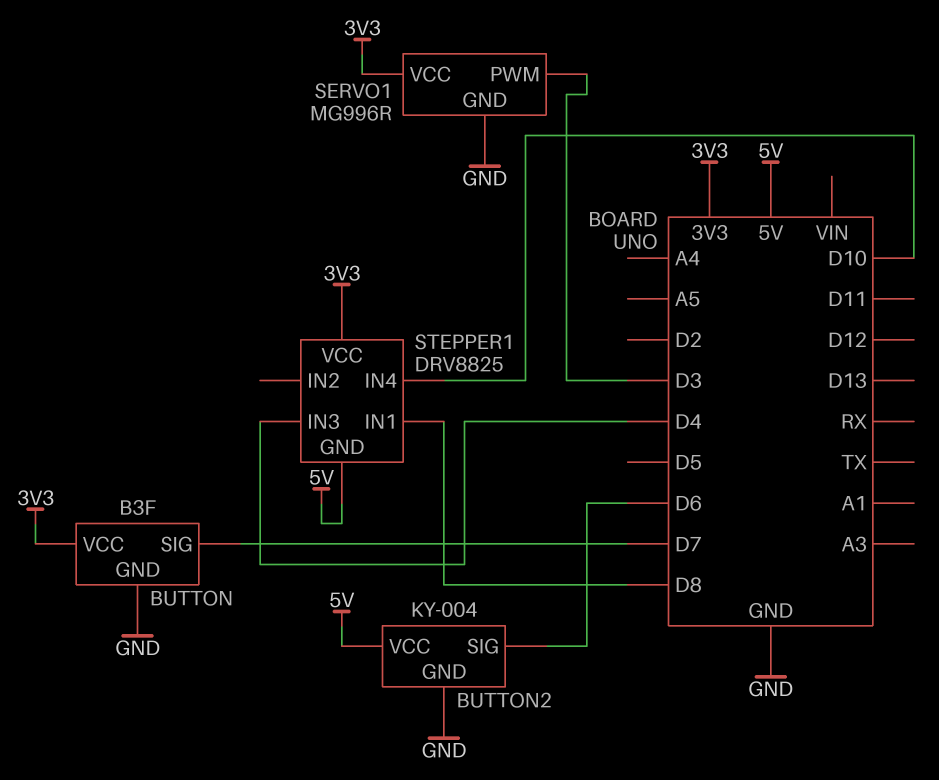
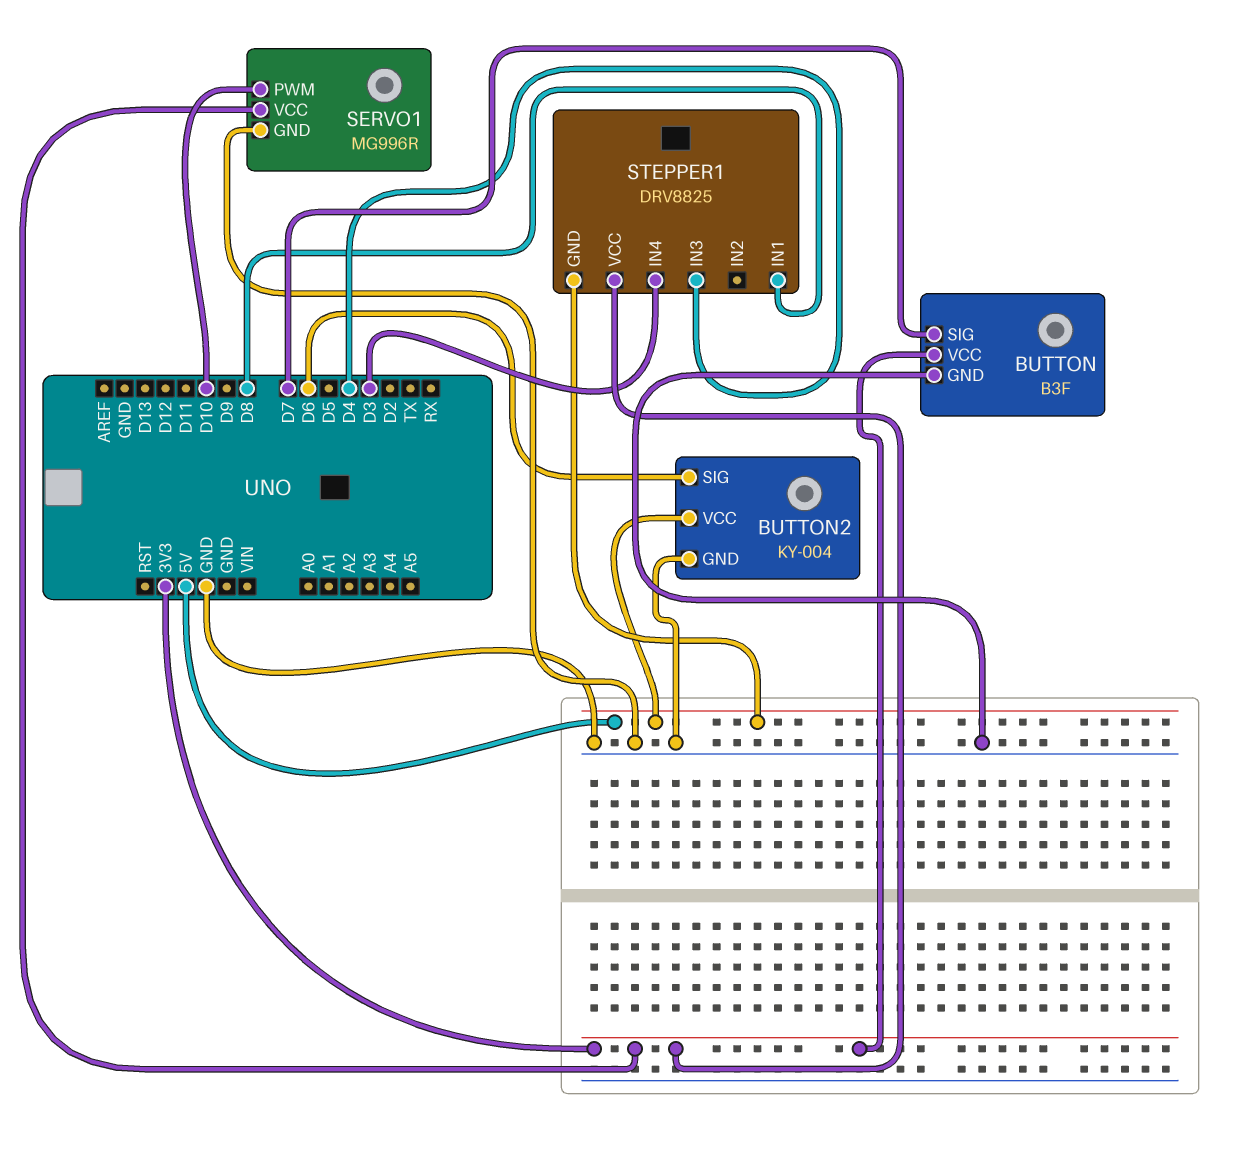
SERVO1 pin PWM: D3 -> D10
STEPPER1 pin IN4: D10 -> D3

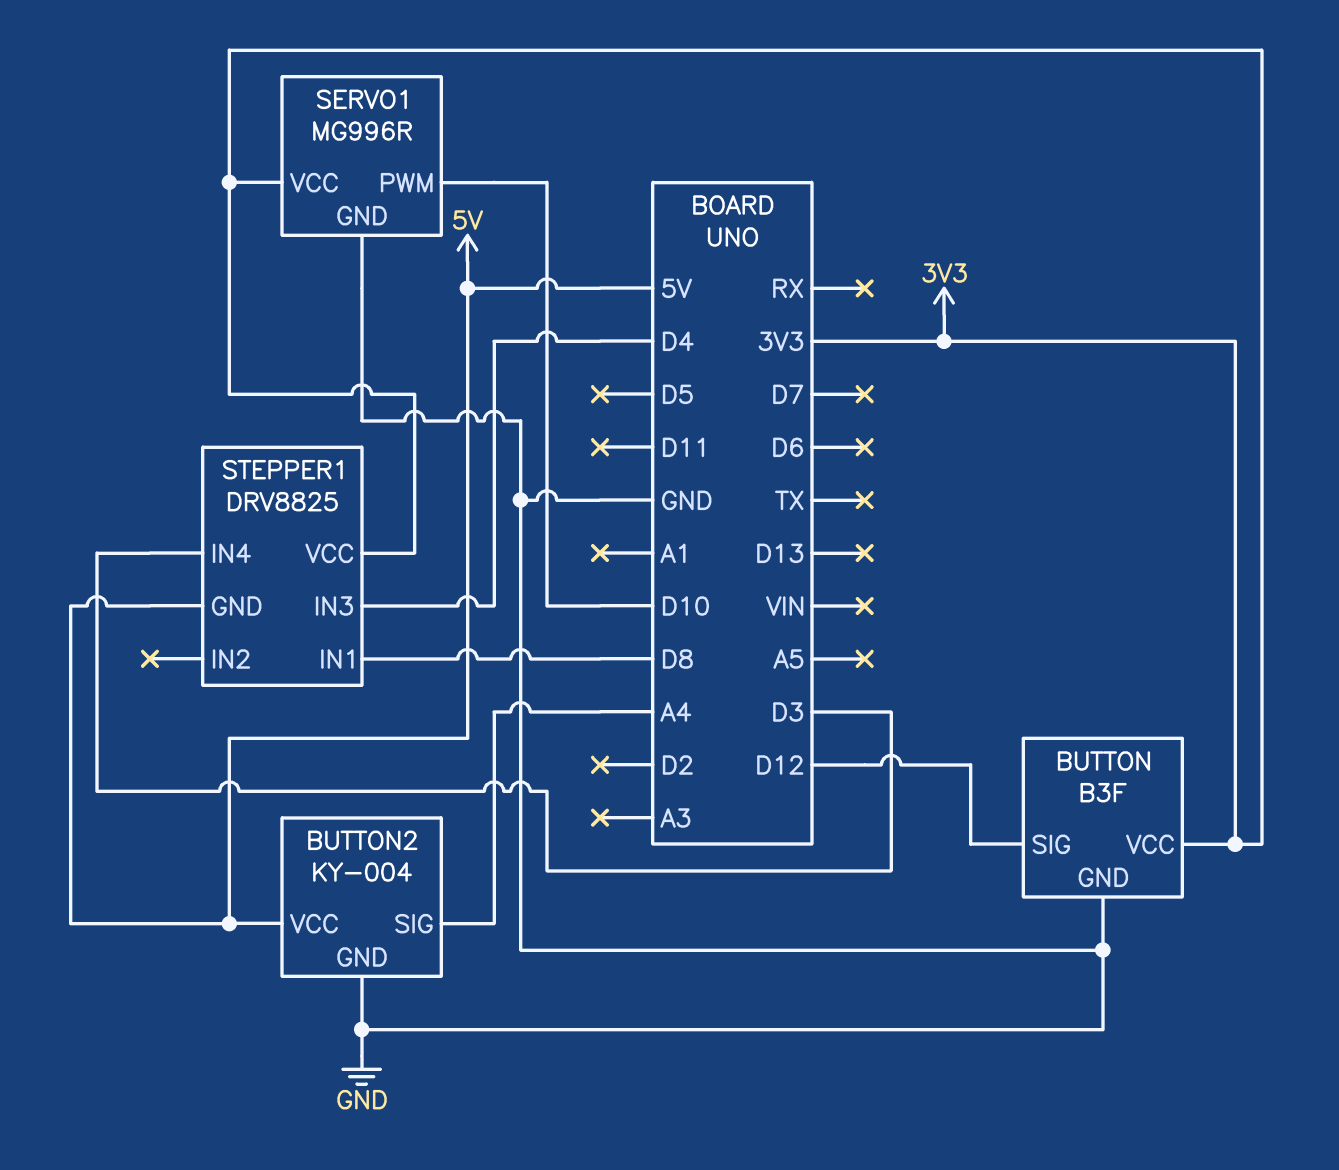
BUTTON pin SIG: D7 -> D12
BUTTON2 pin SIG: D6 -> A4

